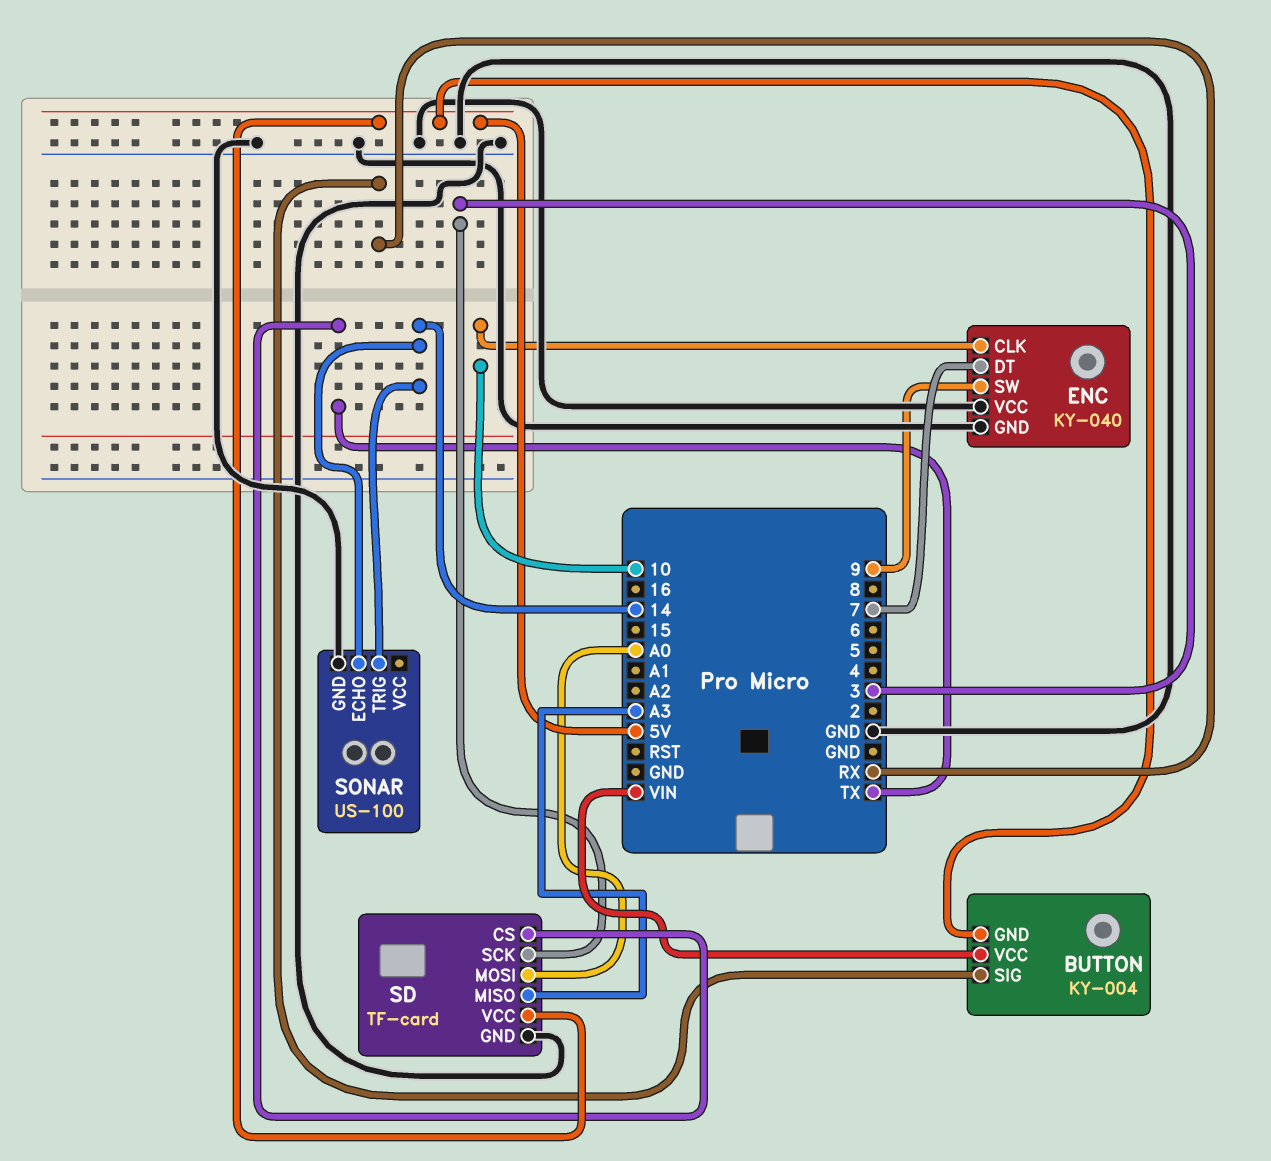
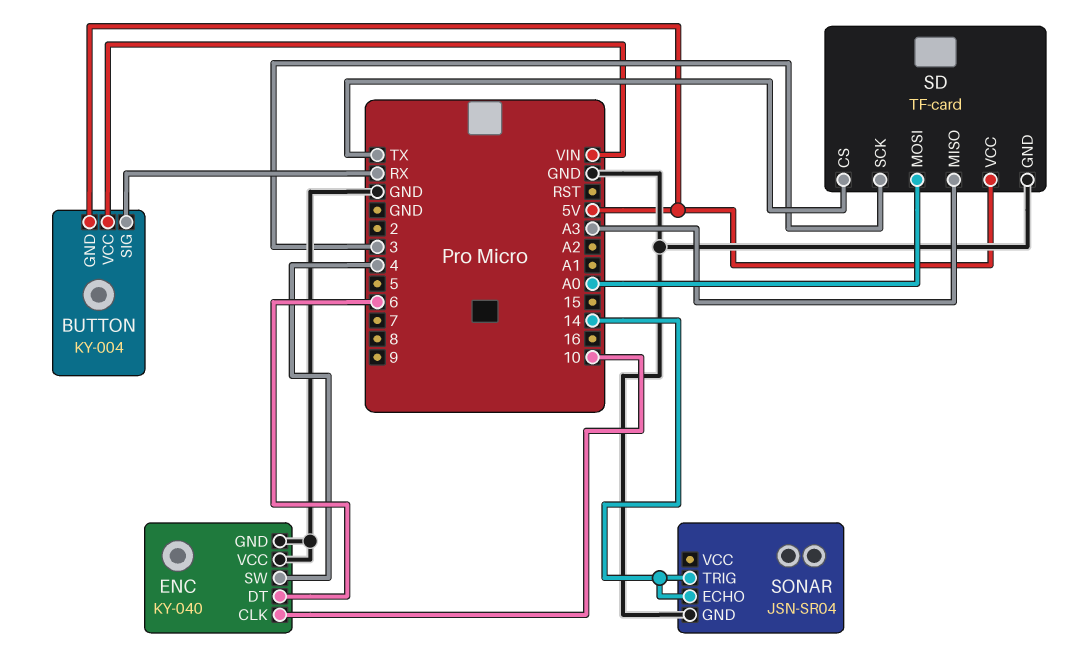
ENC pin DT: 7 -> 6
ENC pin SW: 9 -> 4
SONAR: US-100 -> JSN-SR04

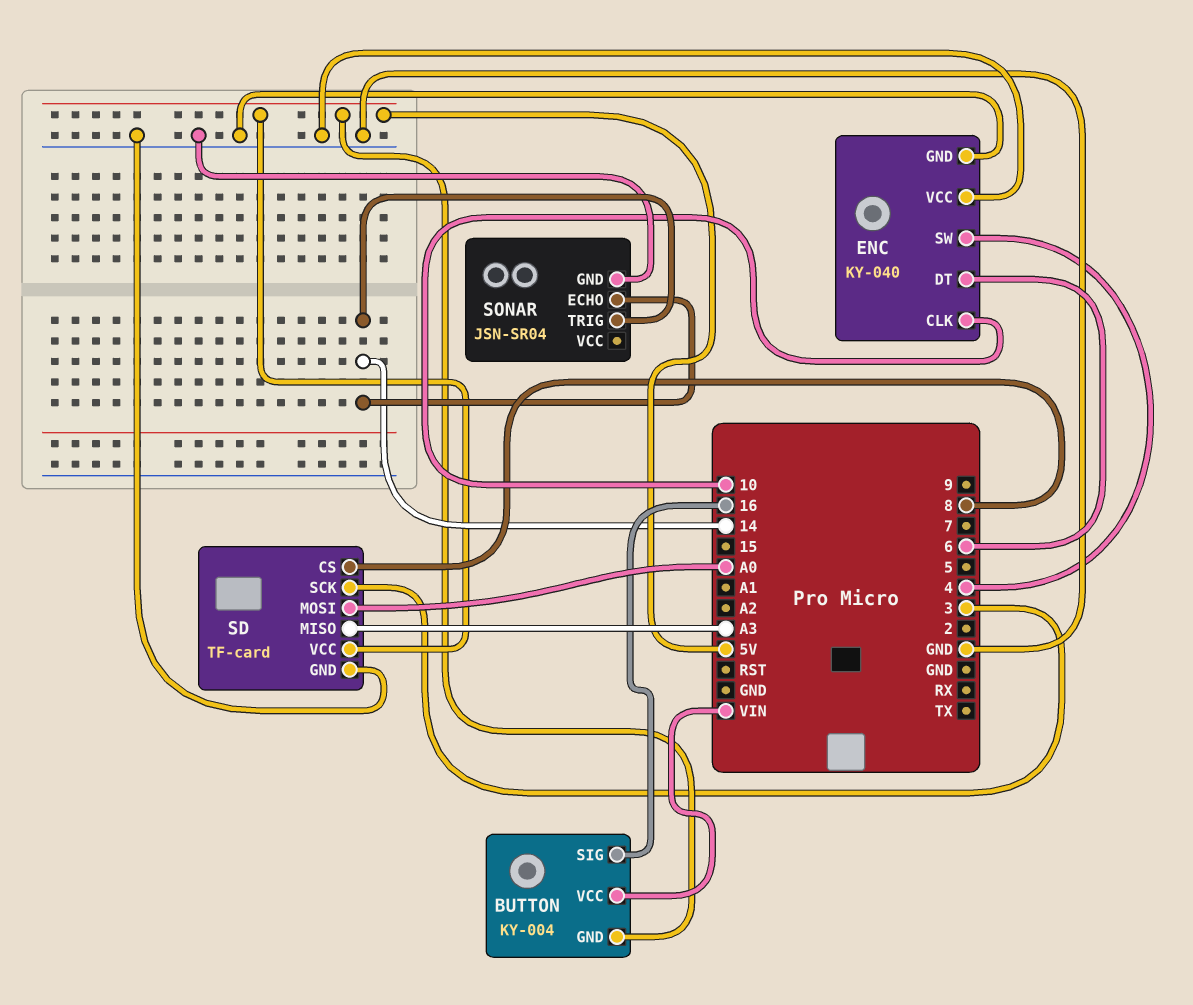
BUTTON pin SIG: RX -> 16
SD pin CS: TX -> 8

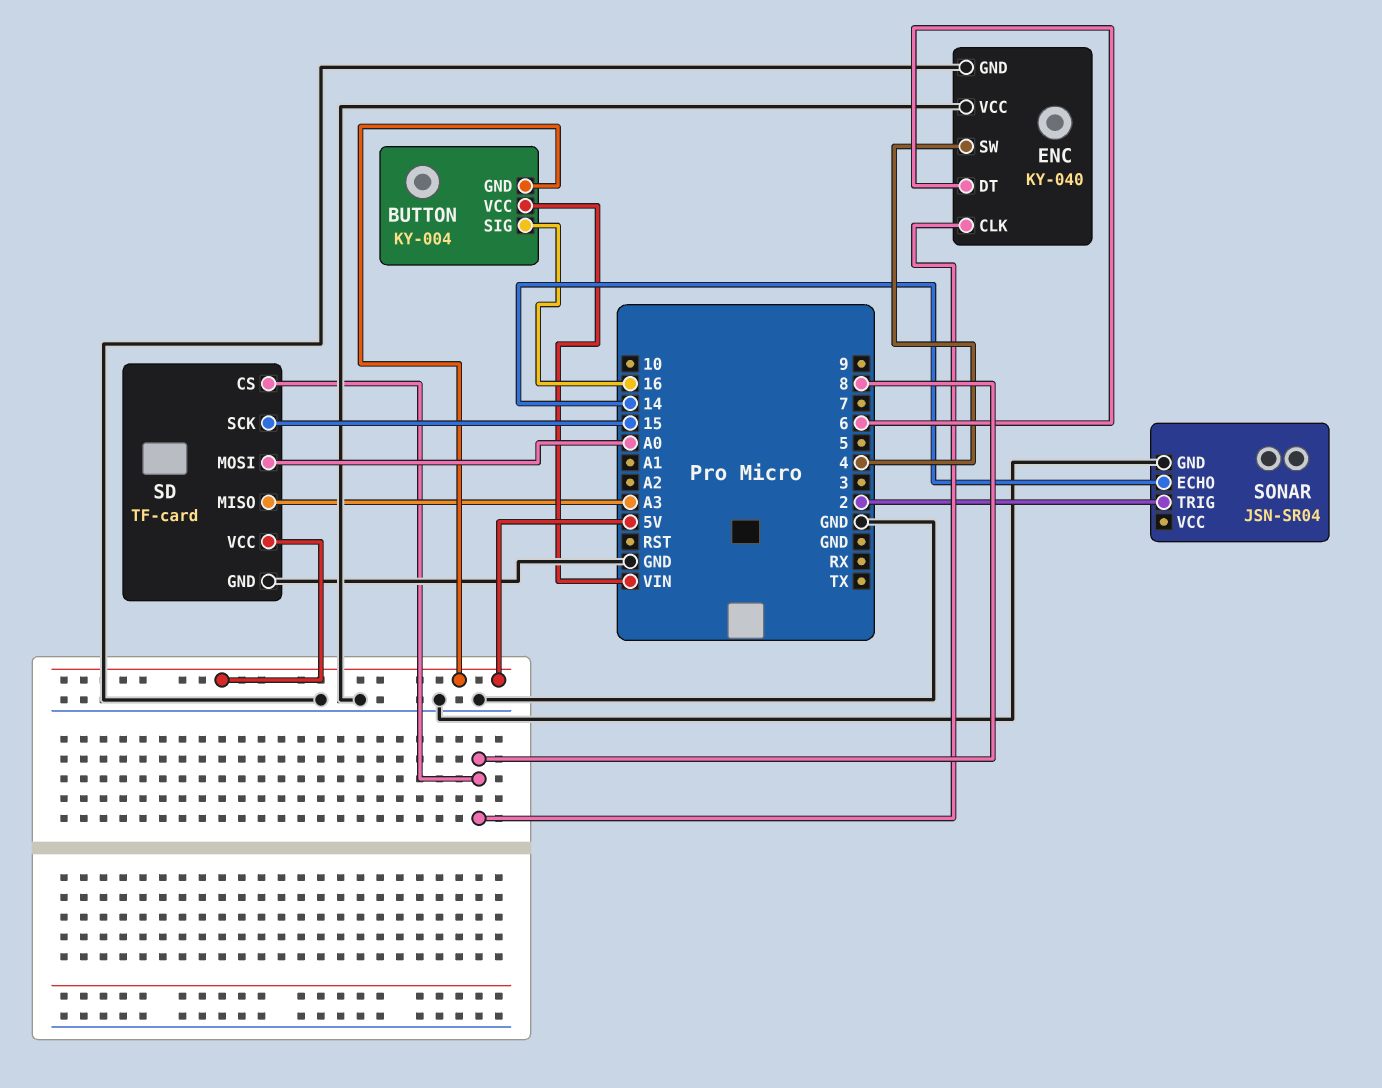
ENC pin CLK: 10 -> 8
SD pin SCK: 3 -> 15
SONAR pin TRIG: 14 -> 2

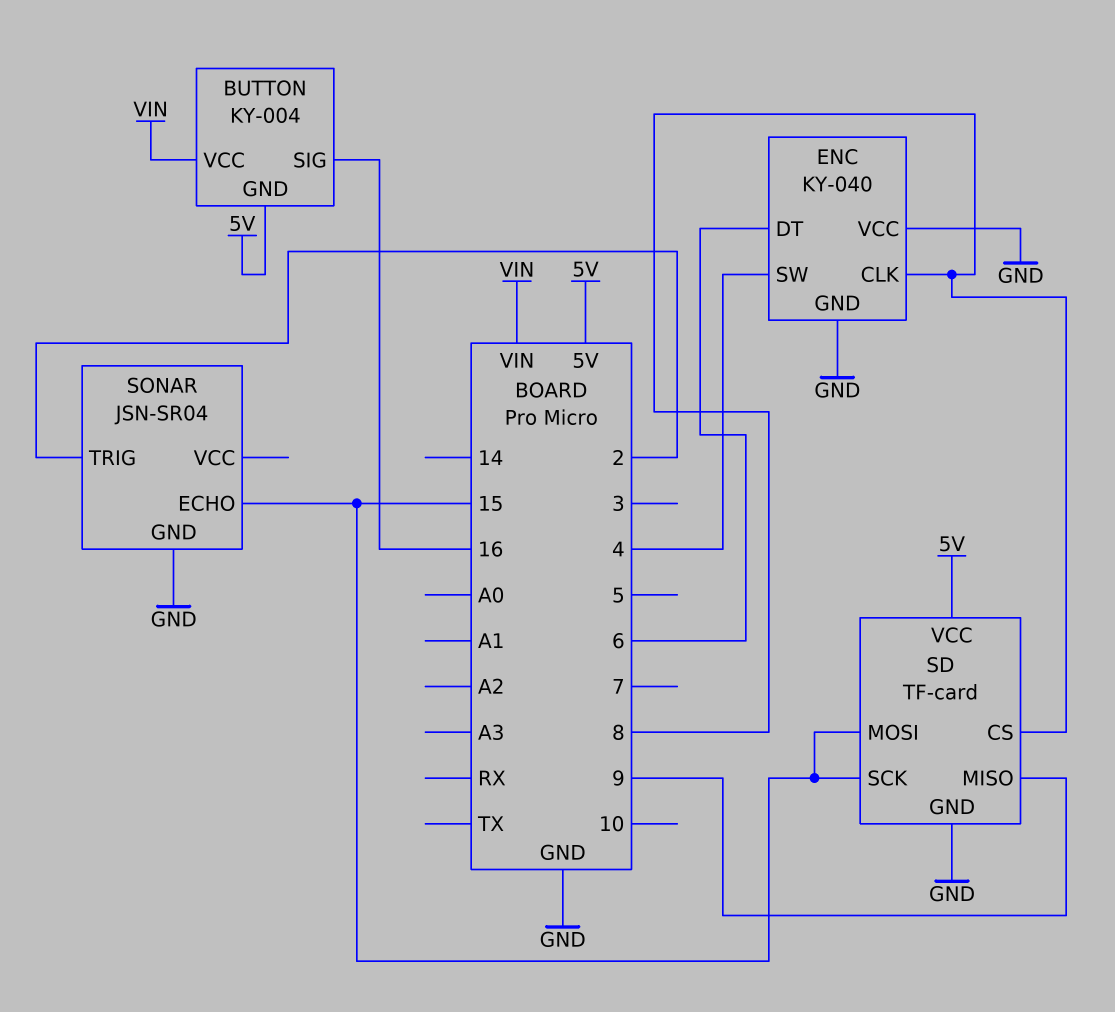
SD pin MISO: A3 -> 9
SD pin MOSI: A0 -> 15
SONAR pin ECHO: 14 -> 15

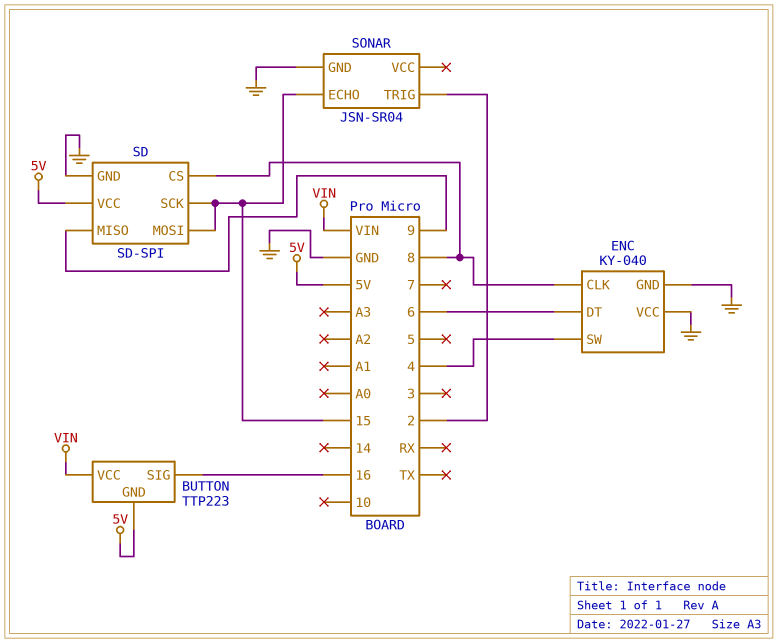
BUTTON: KY-004 -> TTP223
SD: TF-card -> SD-SPI

